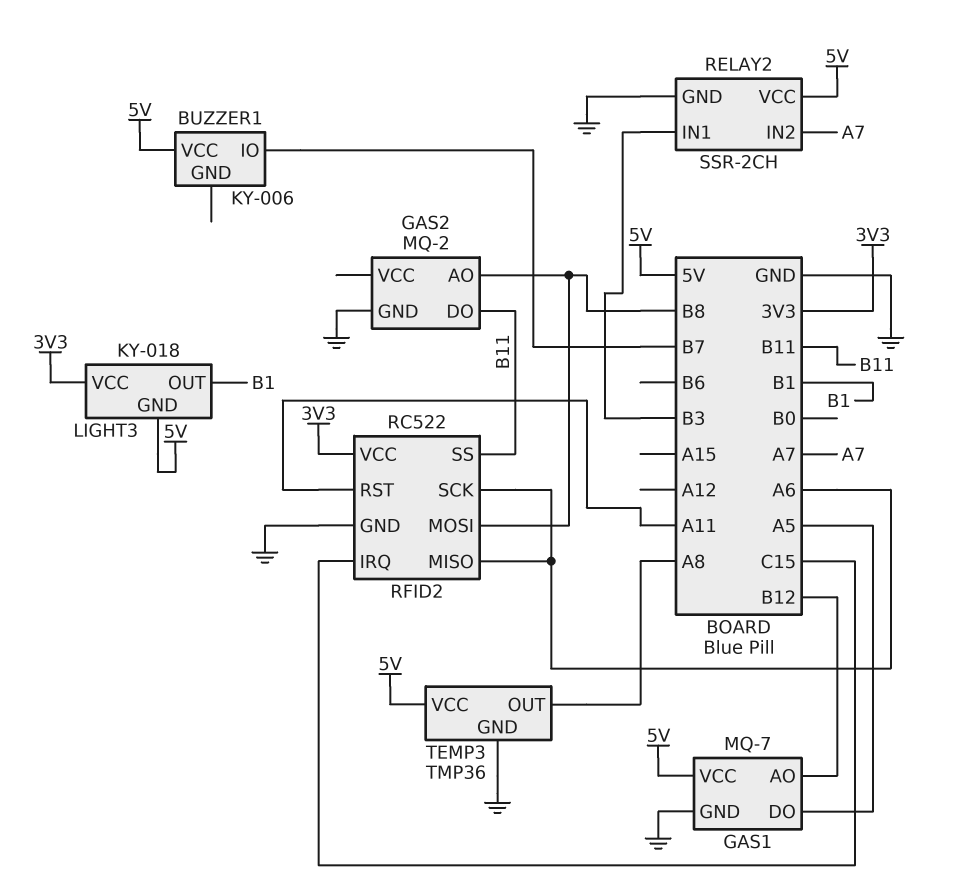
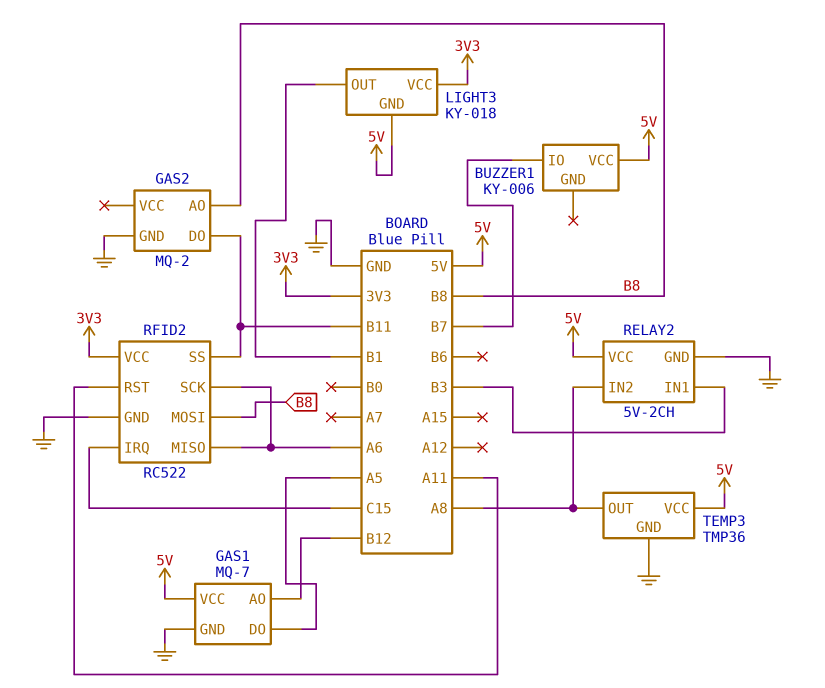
RELAY2: SSR-2CH -> 5V-2CH
RELAY2 pin IN2: A7 -> A8

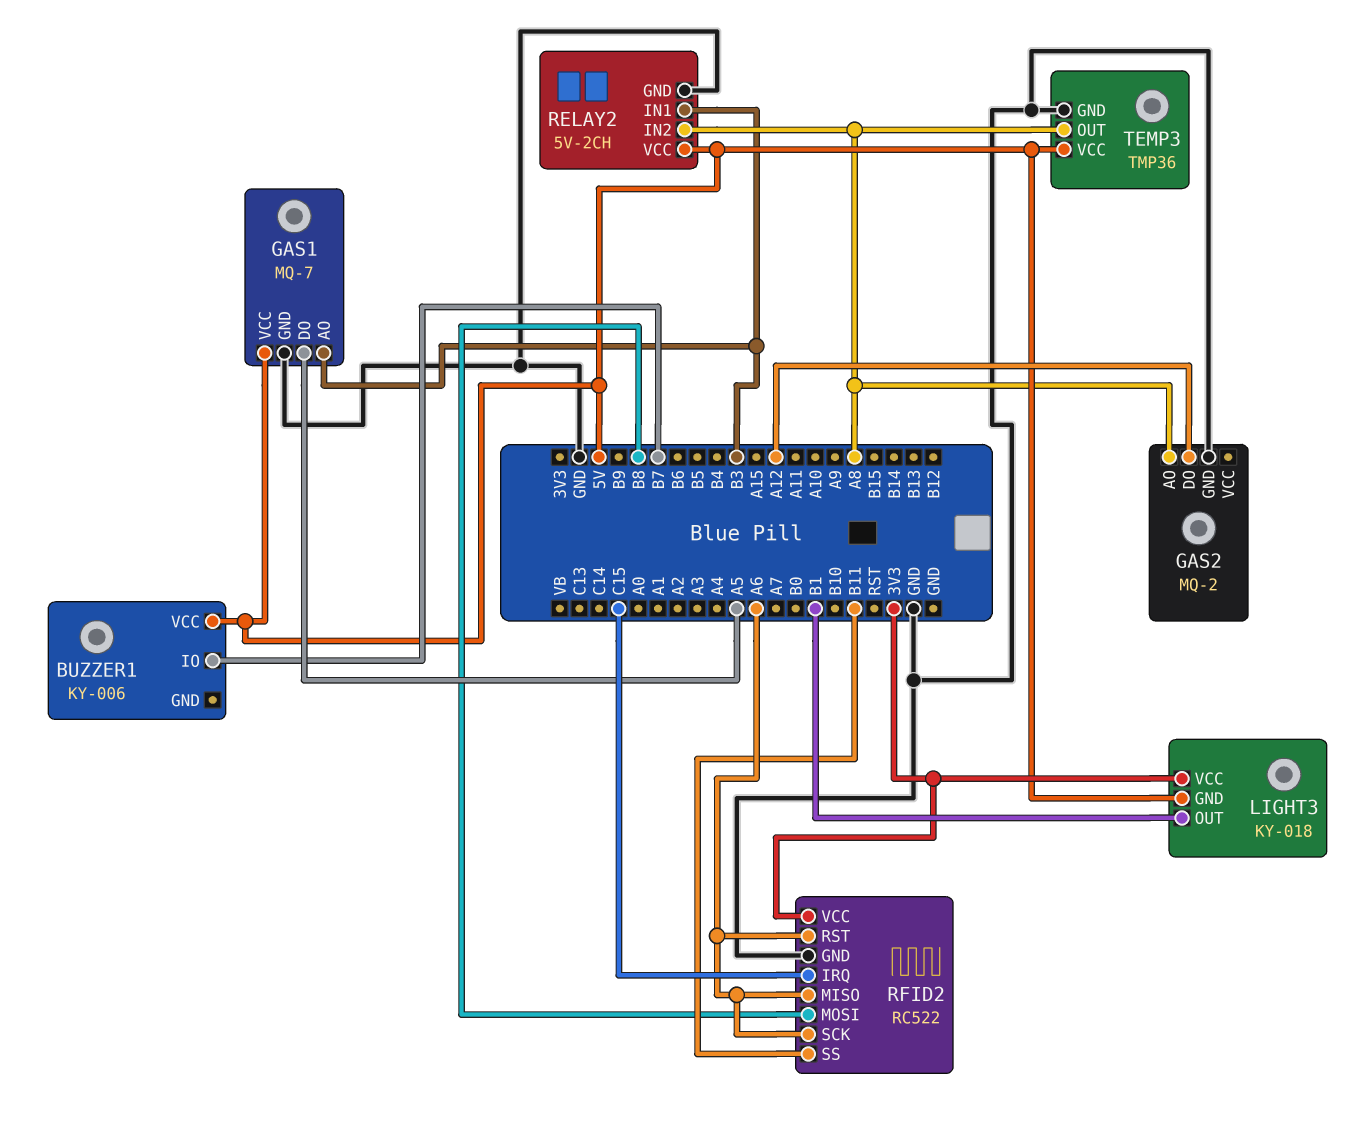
GAS1 pin AO: B12 -> B3
GAS2 pin AO: B8 -> A8
GAS2 pin DO: B11 -> A12
RFID2 pin RST: A11 -> A6

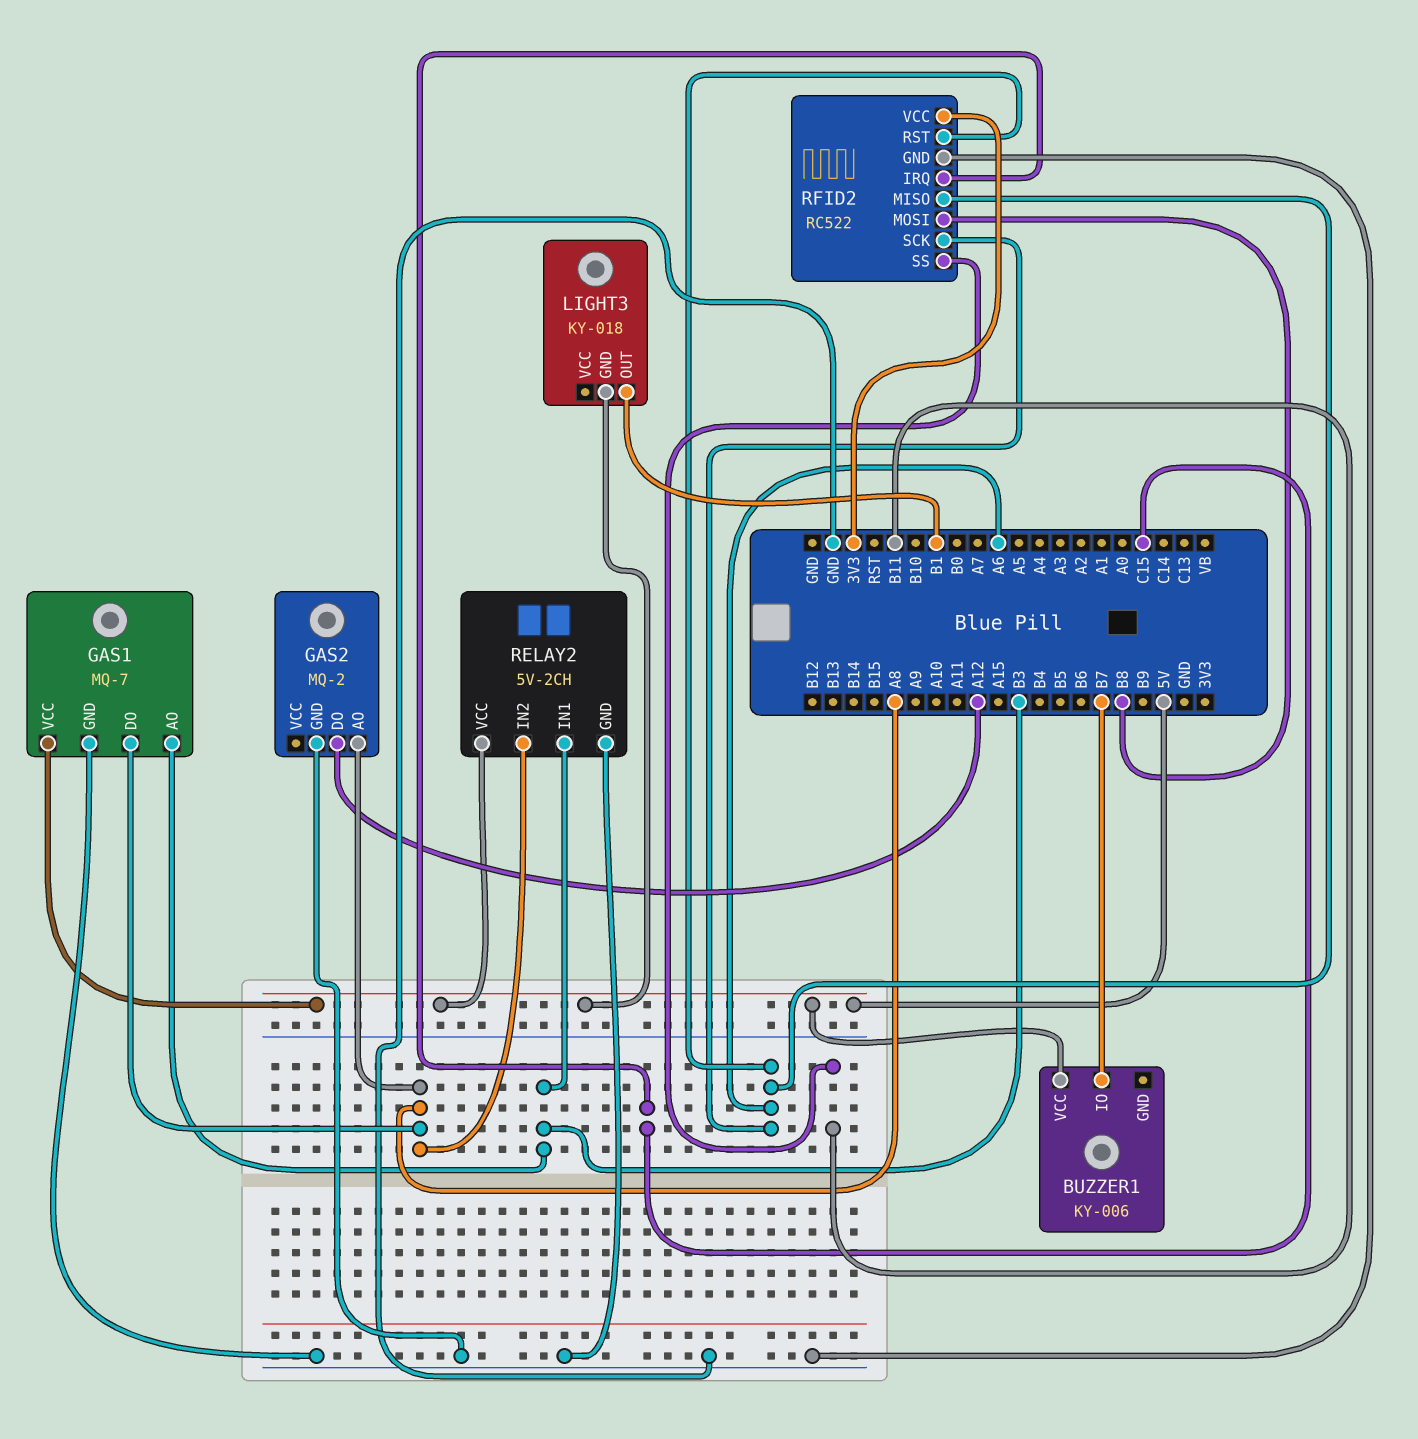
GAS1 pin DO: A5 -> A8
LIGHT3 pin VCC: 3V3 -> none
TEMP3: TMP36 -> none
TEMP3 pin GND: GND -> none
TEMP3 pin OUT: A8 -> none
TEMP3 pin VCC: 5V -> none

